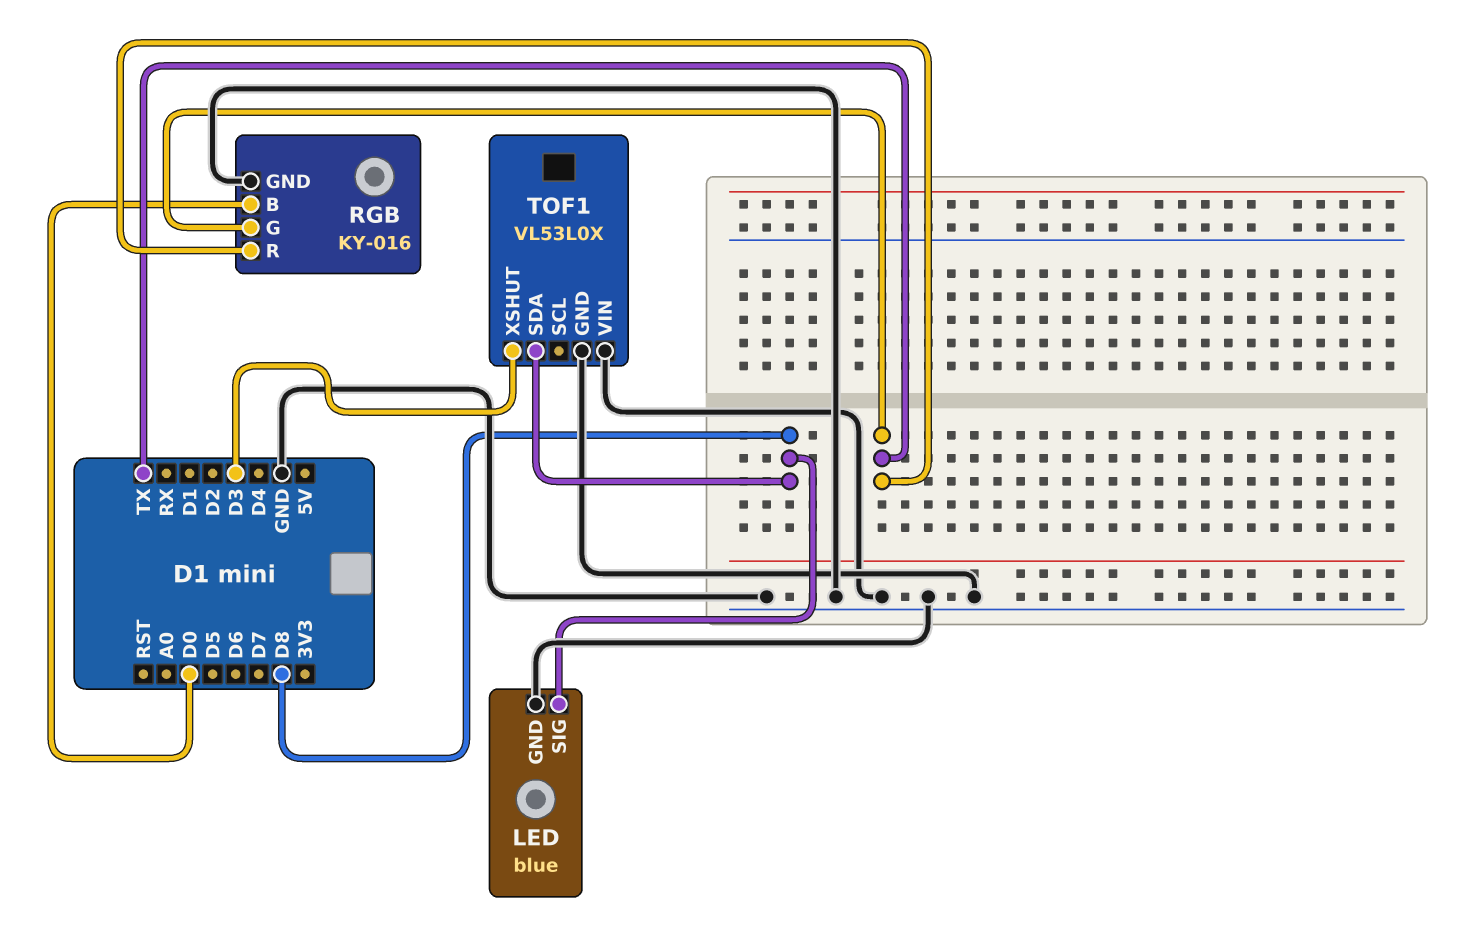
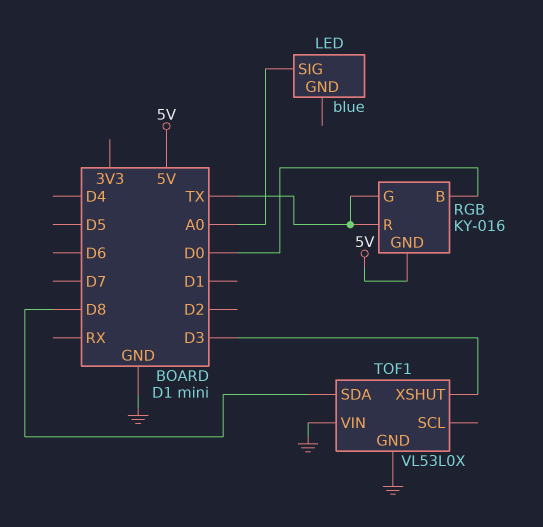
LED pin GND: GND -> none
LED pin SIG: D8 -> A0
RGB pin GND: GND -> 5V

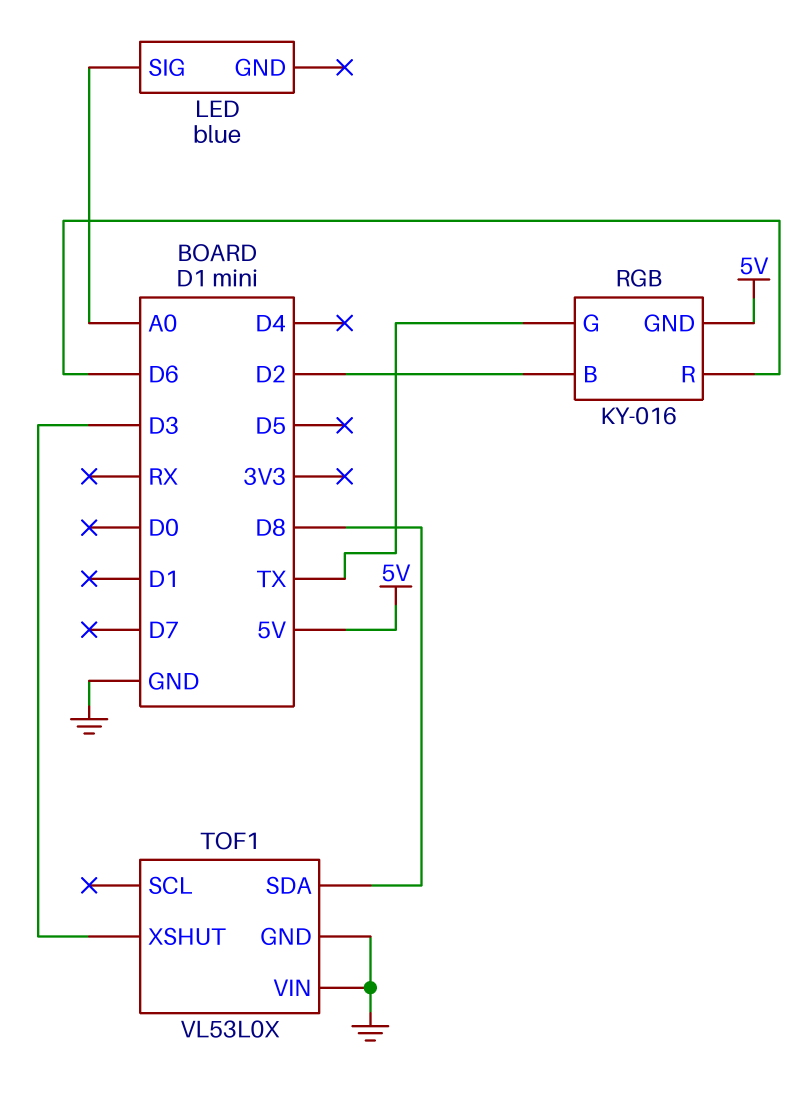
RGB pin B: D0 -> D2
RGB pin R: TX -> D6

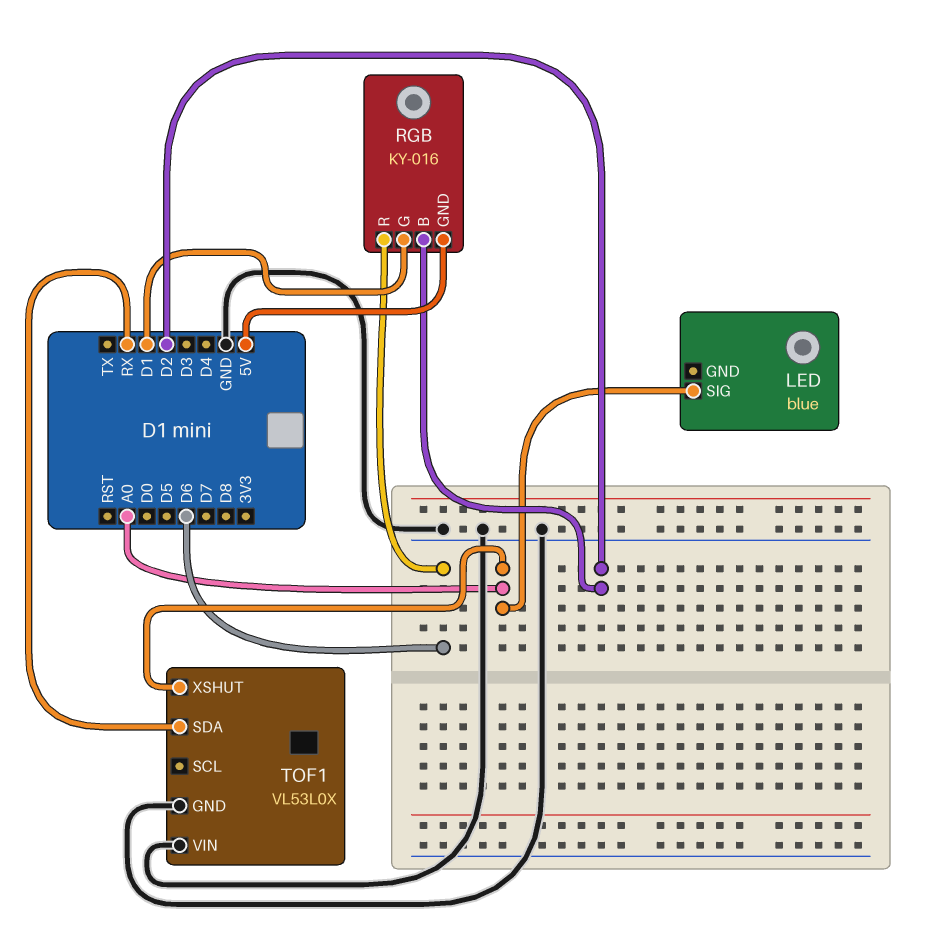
RGB pin G: TX -> D1
TOF1 pin SDA: D8 -> RX
TOF1 pin XSHUT: D3 -> A0

